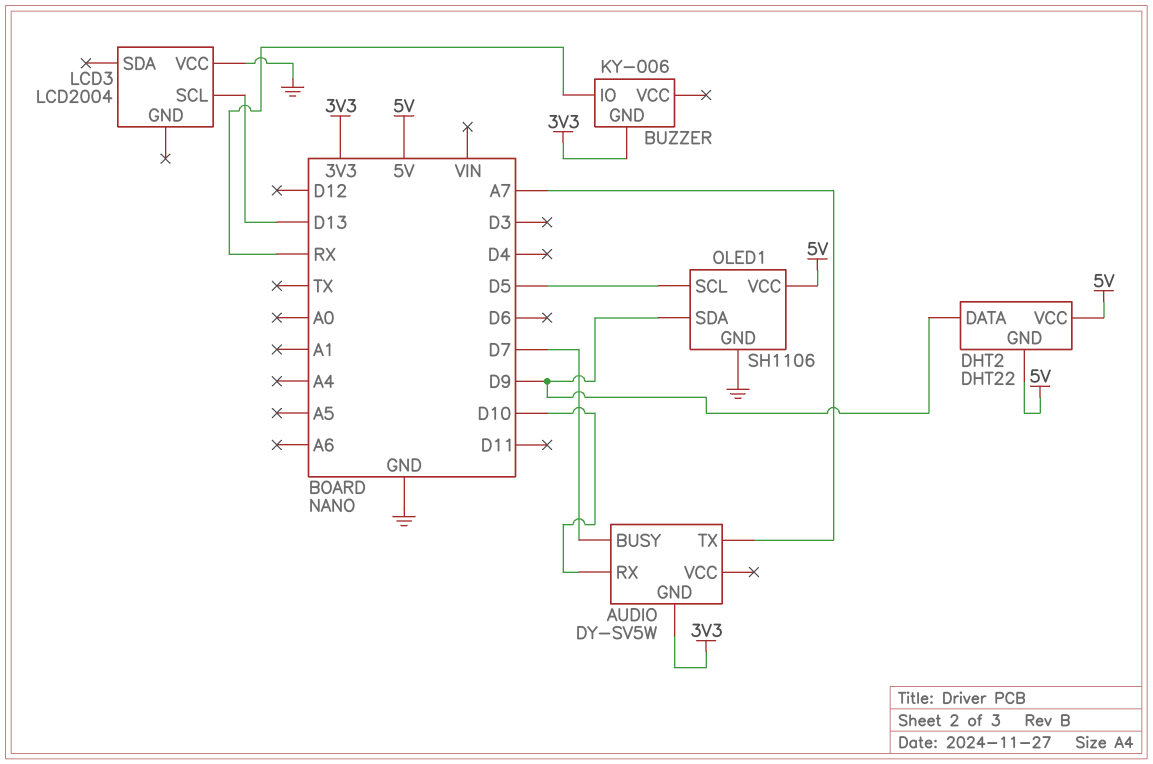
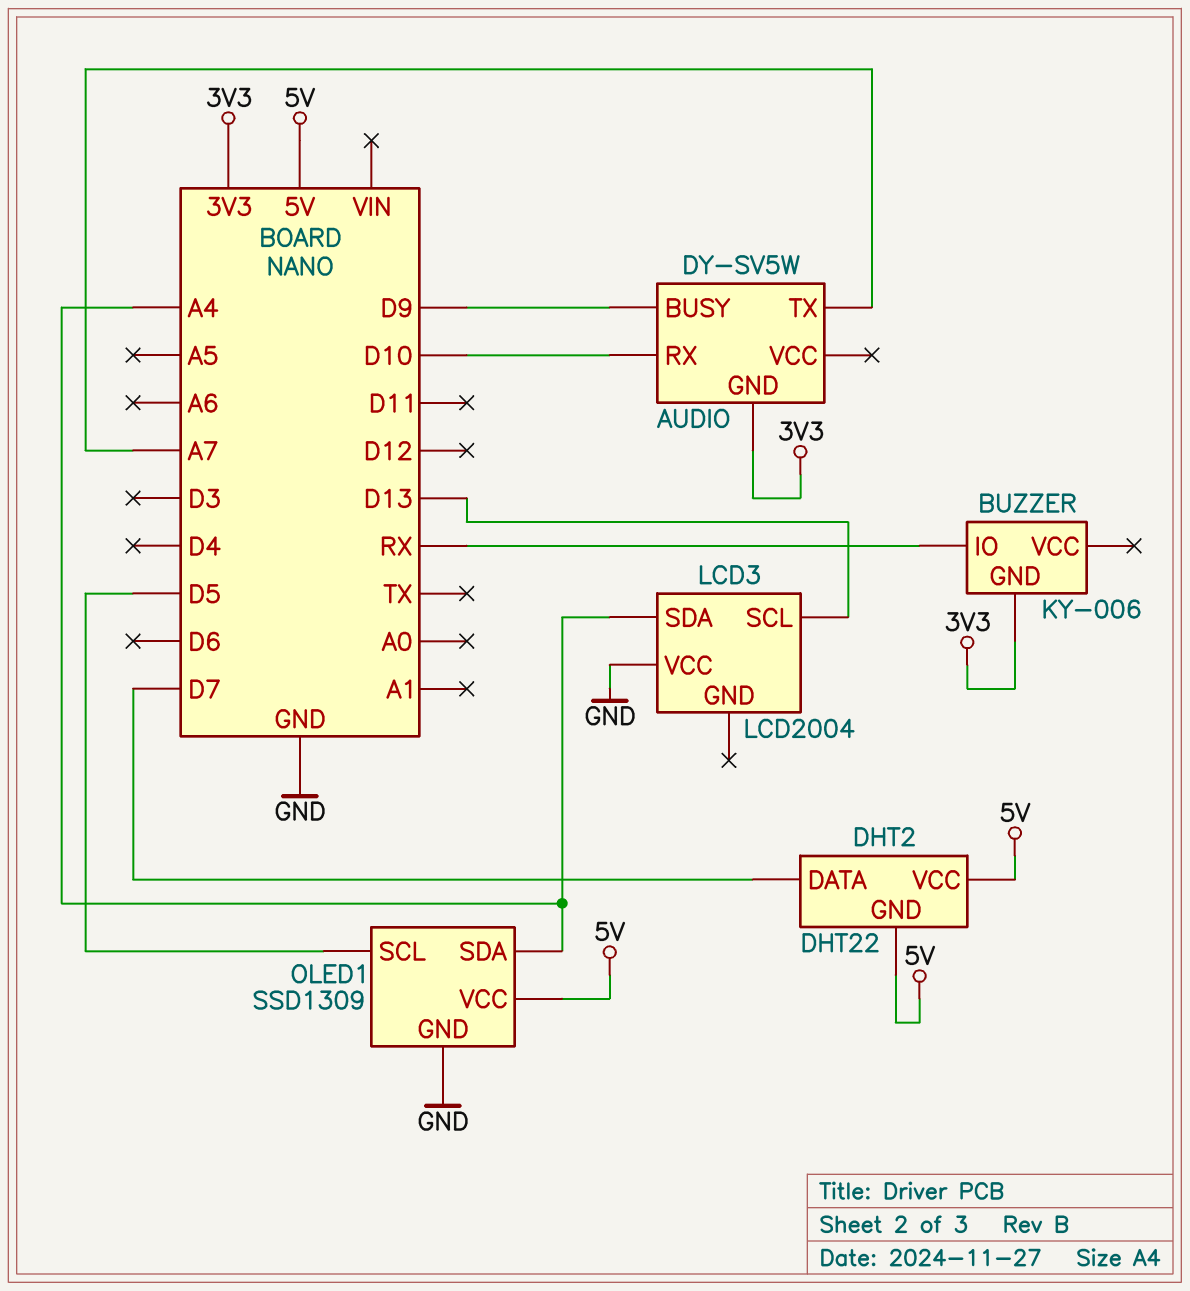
AUDIO pin BUSY: D7 -> D9
DHT2 pin DATA: D9 -> D7
LCD3 pin SDA: none -> A4
OLED1: SH1106 -> SSD1309
OLED1 pin SDA: D9 -> A4

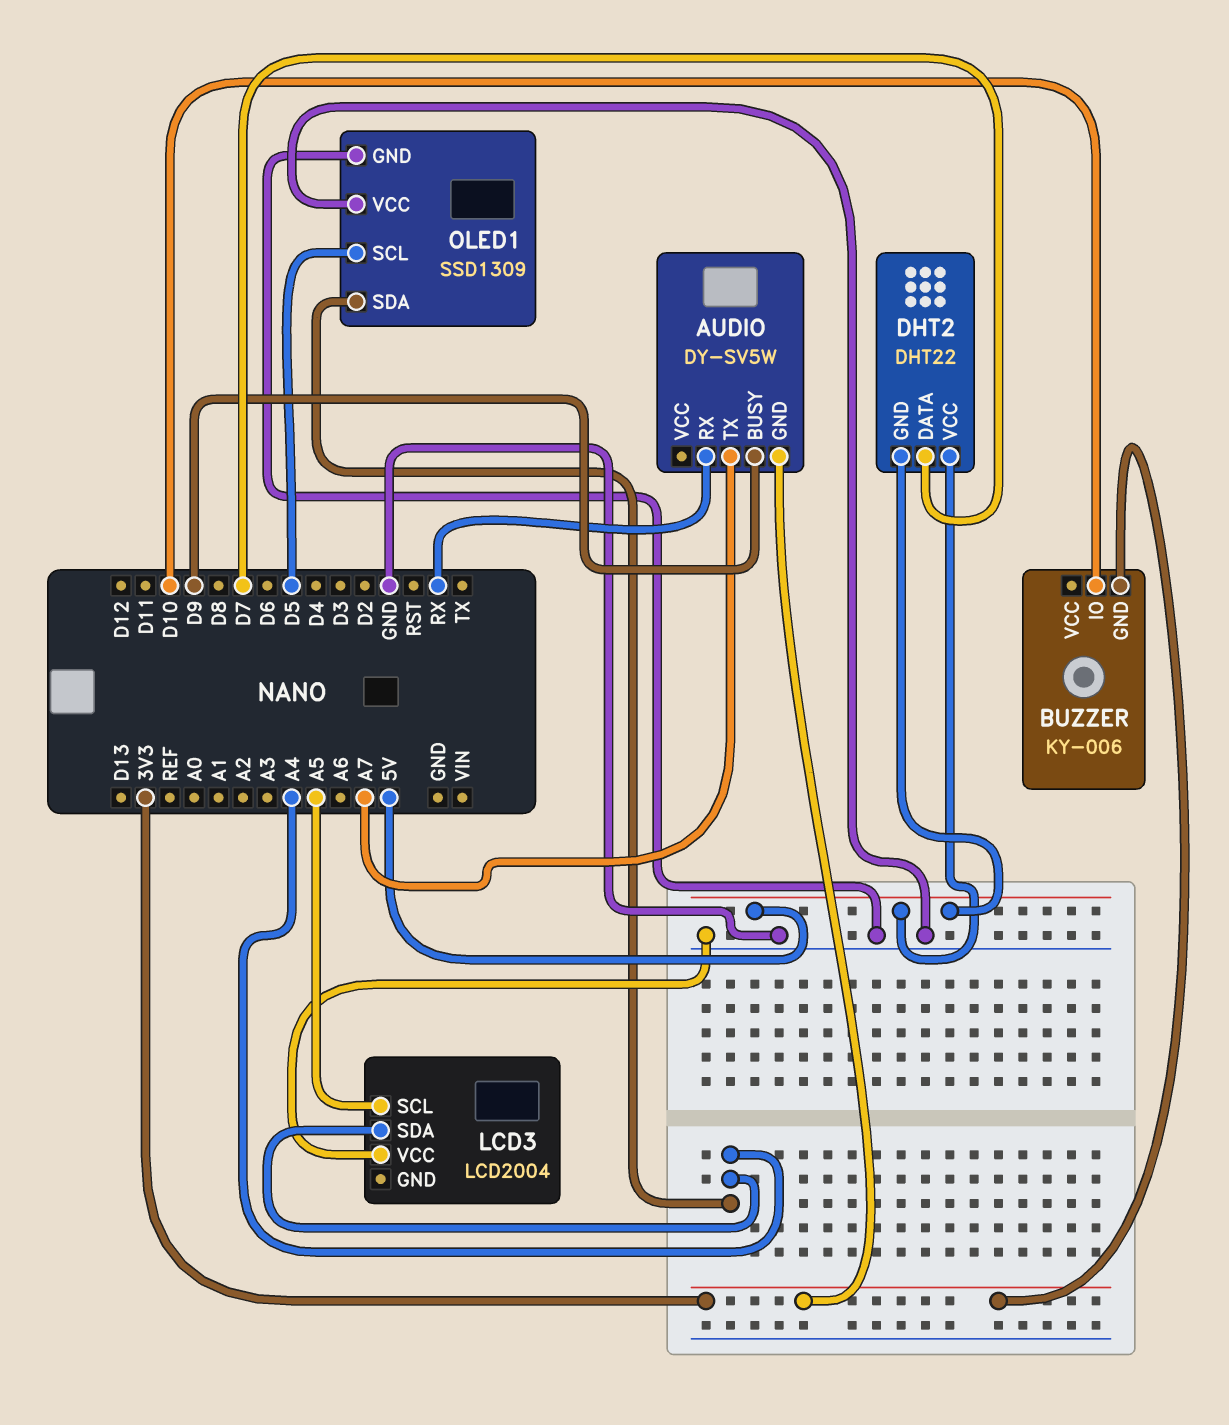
AUDIO pin RX: D10 -> RX
BUZZER pin IO: RX -> D10
LCD3 pin SCL: D13 -> A5
OLED1 pin VCC: 5V -> GND

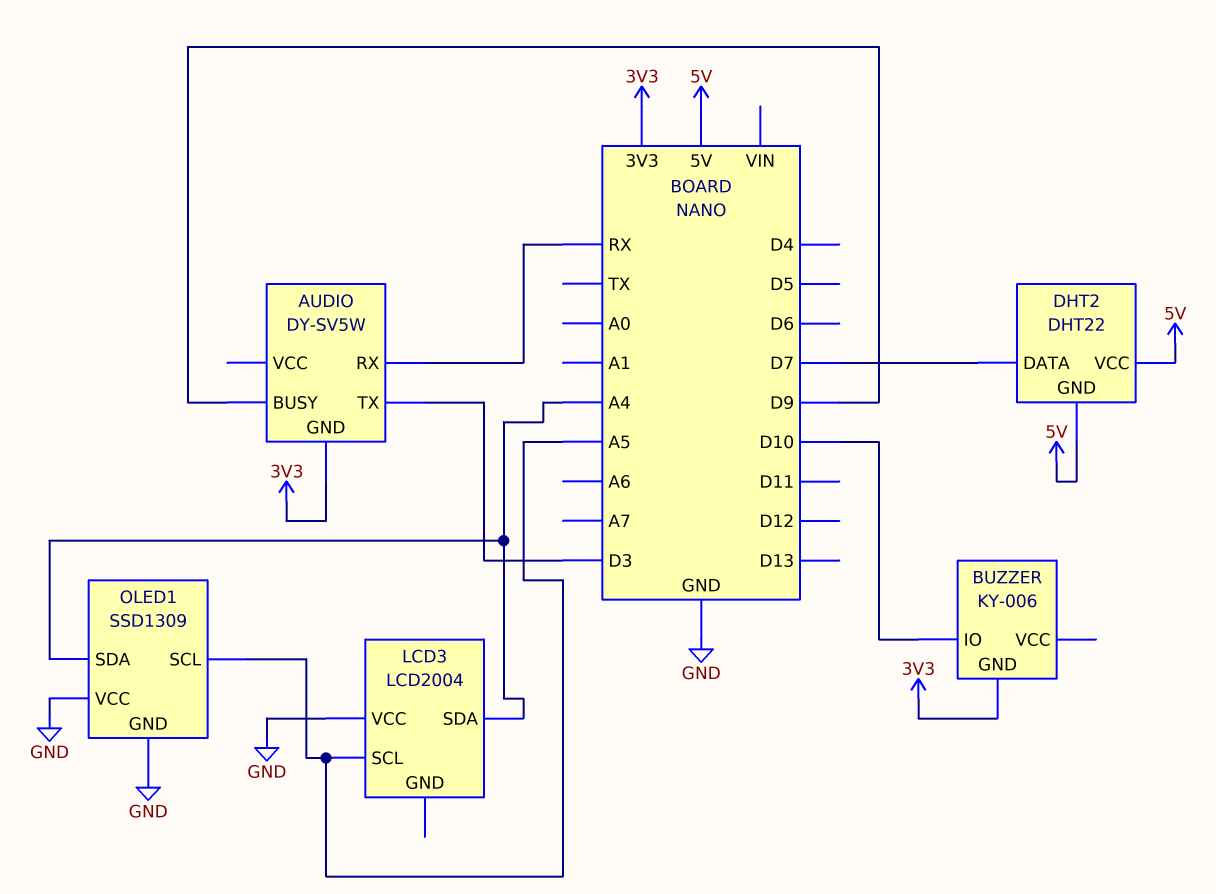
AUDIO pin TX: A7 -> D3
OLED1 pin SCL: D5 -> A5

